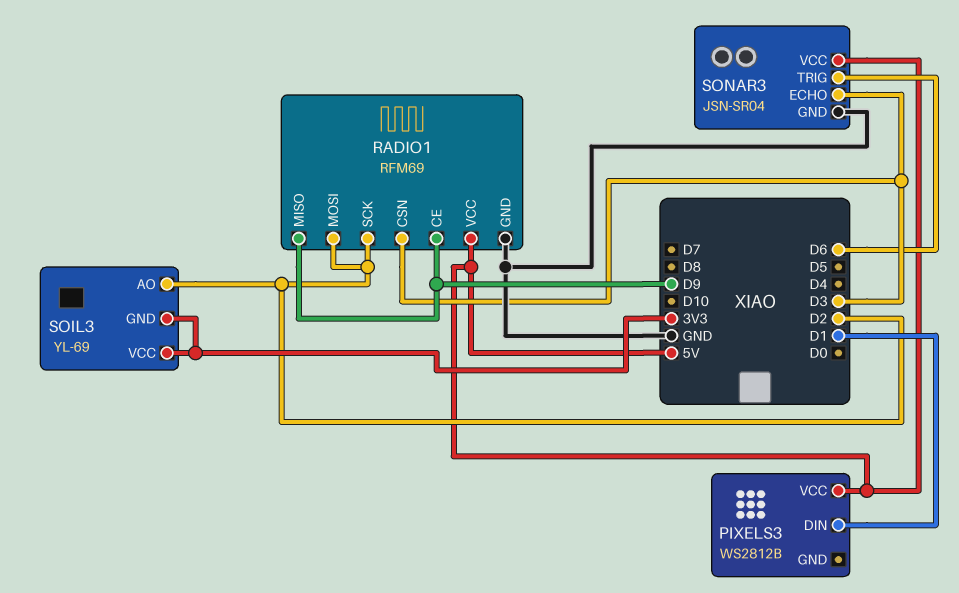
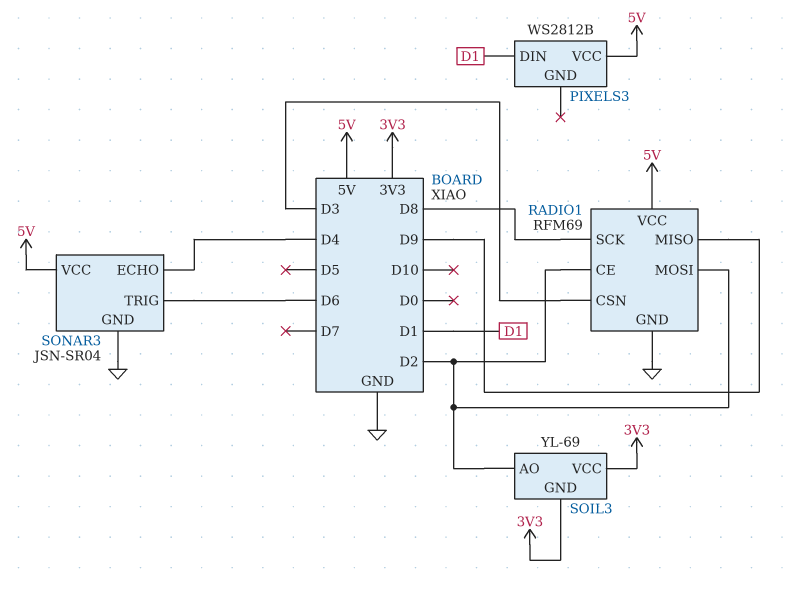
RADIO1 pin CE: D9 -> D2
RADIO1 pin SCK: D2 -> D8
SONAR3 pin ECHO: D3 -> D4

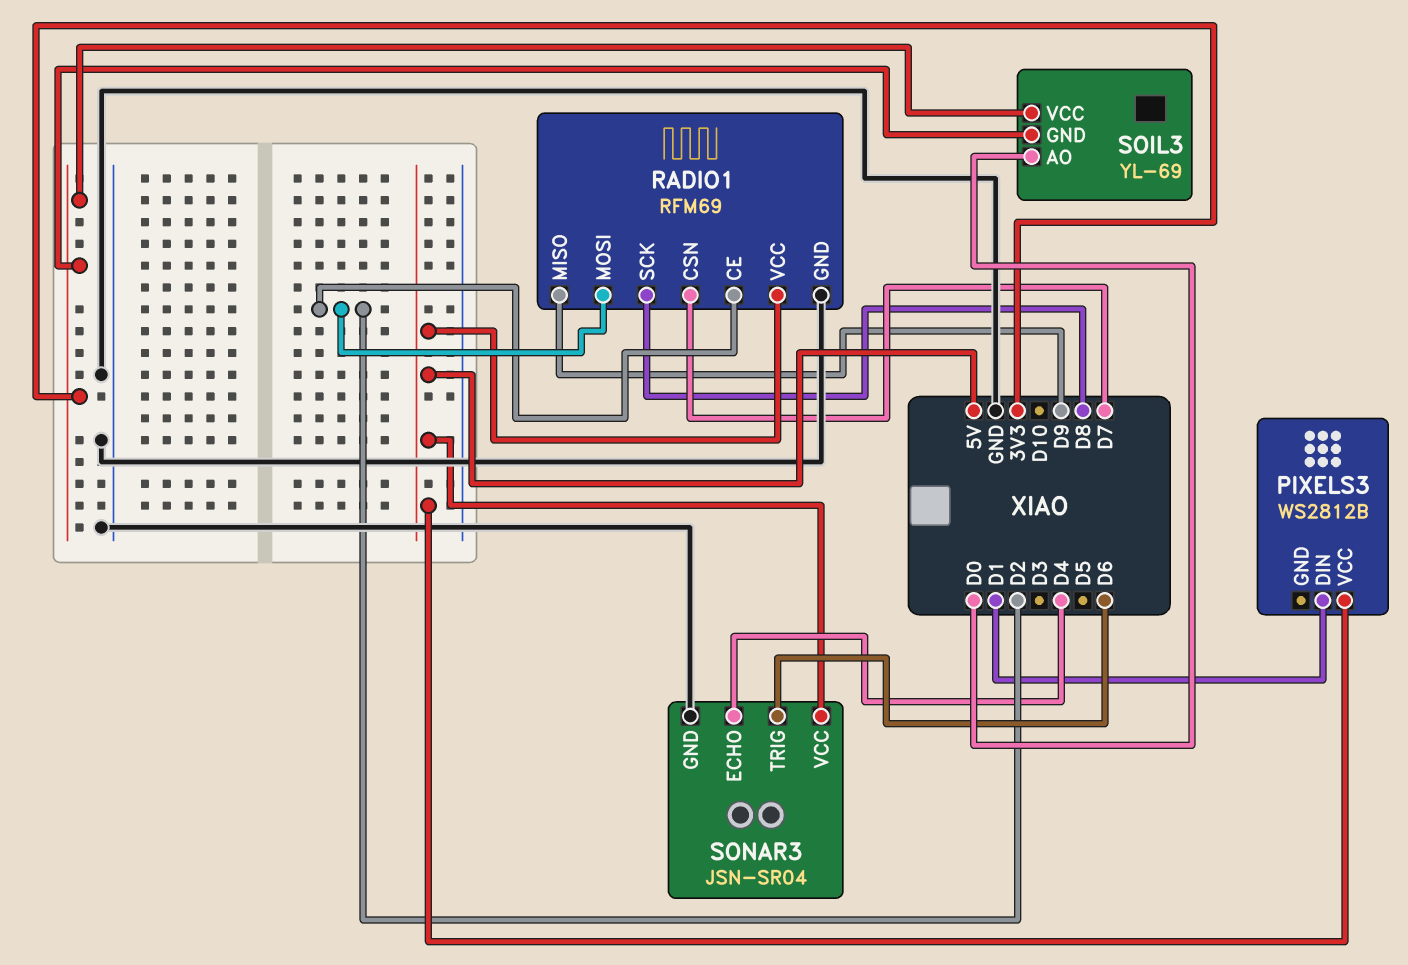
RADIO1 pin CSN: D3 -> D7
SOIL3 pin AO: D2 -> D0

